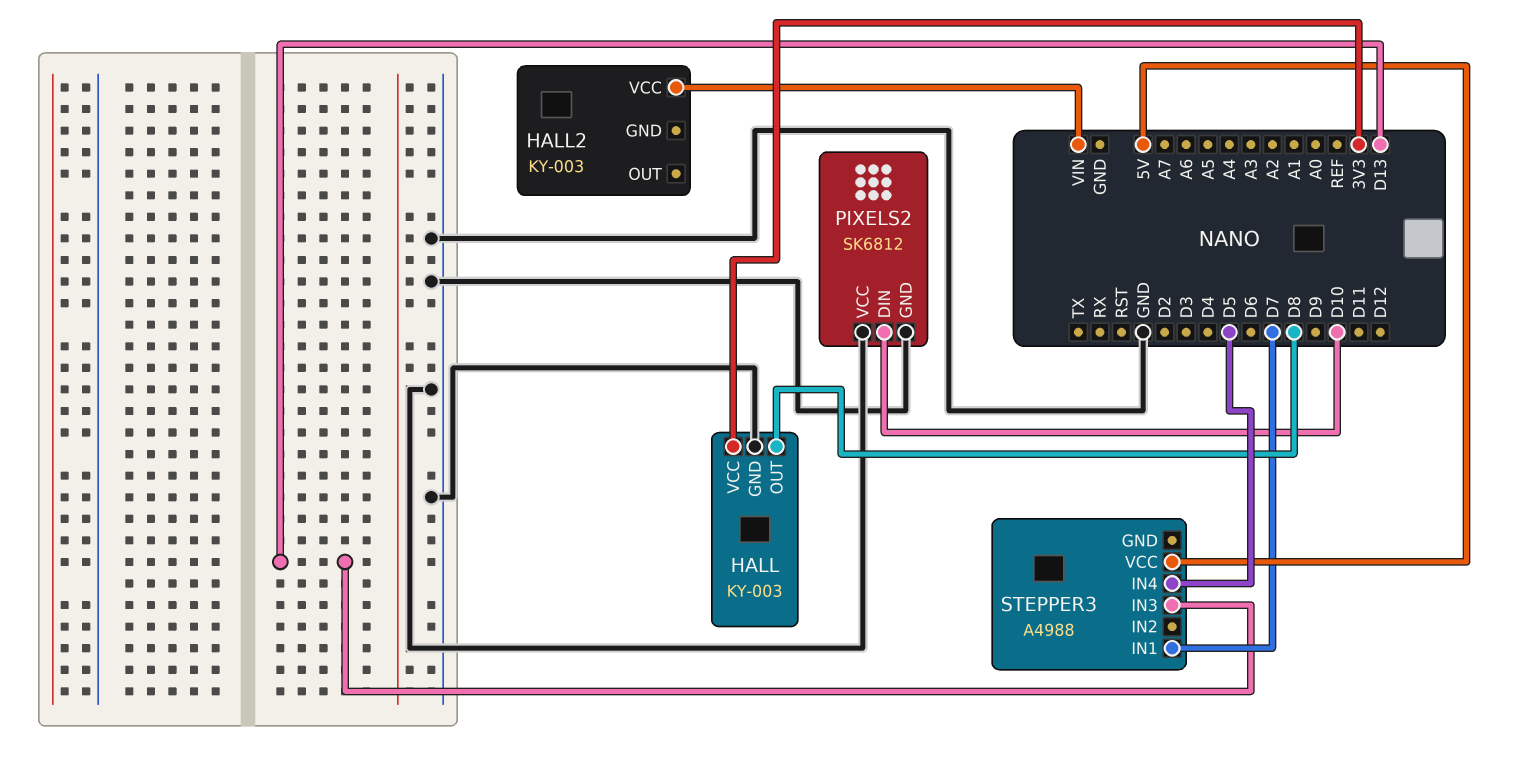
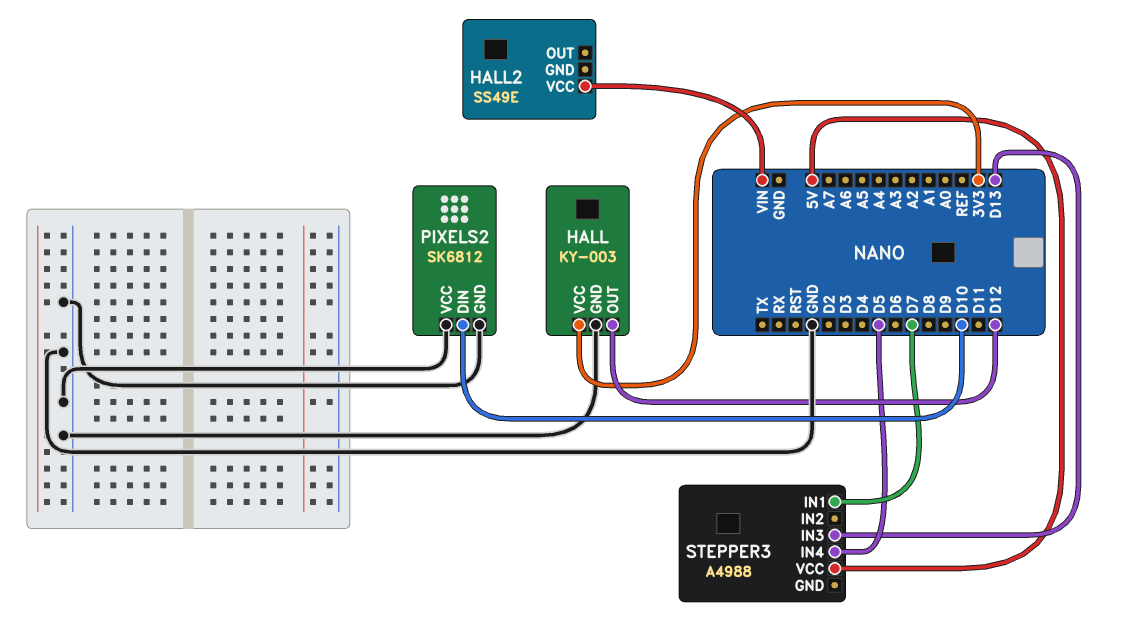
HALL pin OUT: D8 -> D12
HALL2: KY-003 -> SS49E

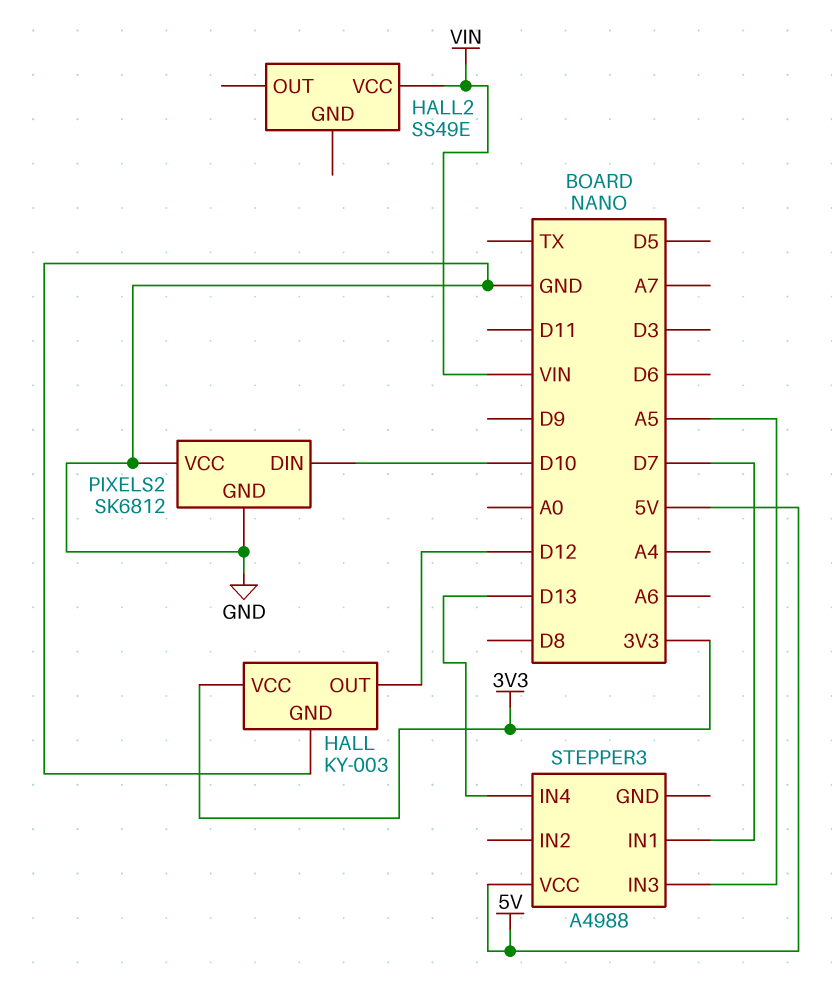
STEPPER3 pin IN3: D13 -> A5
STEPPER3 pin IN4: D5 -> D13

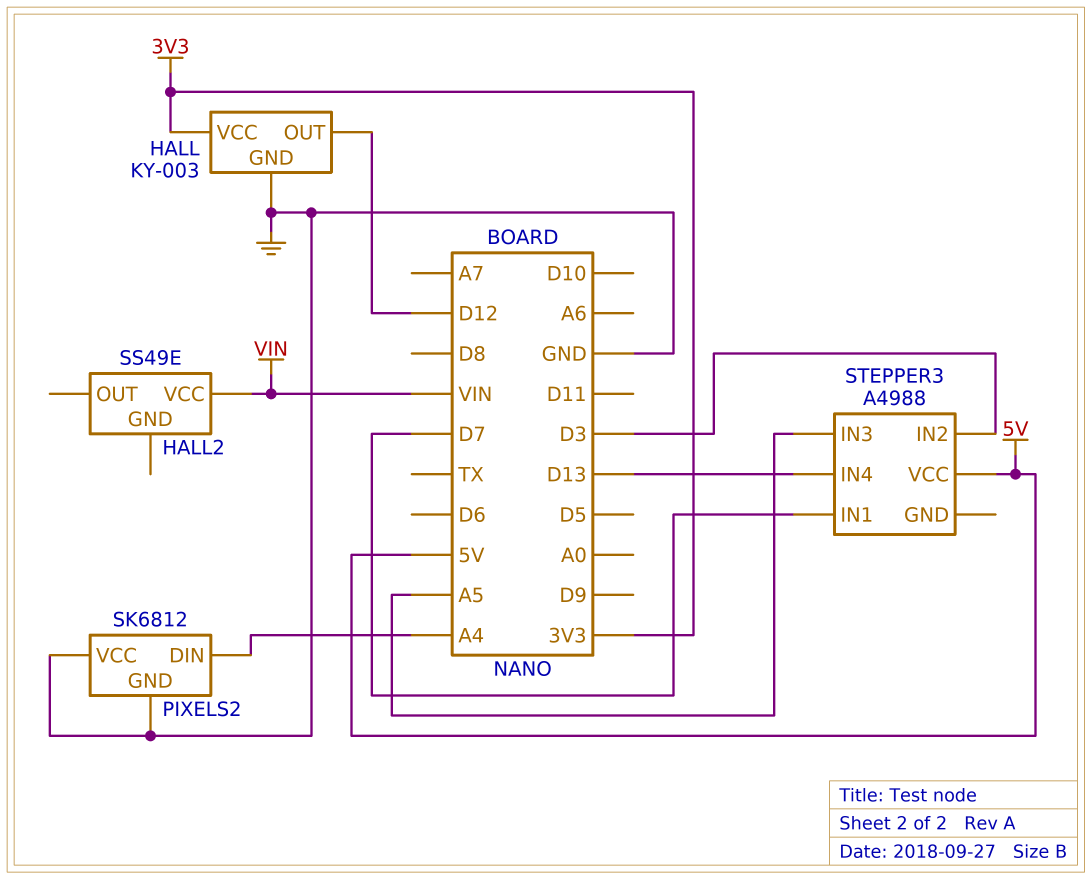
PIXELS2 pin DIN: D10 -> A4
STEPPER3 pin IN2: none -> D3

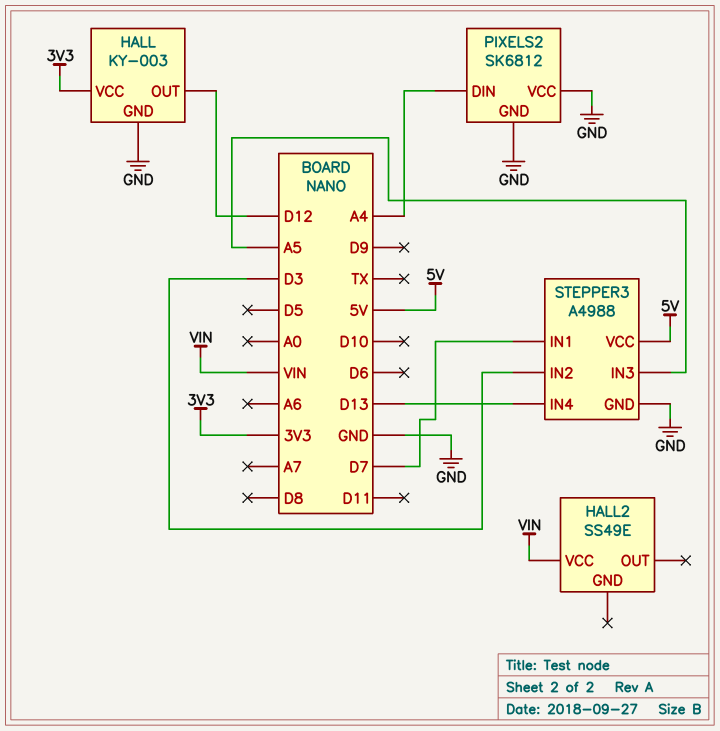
STEPPER3 pin GND: none -> GND

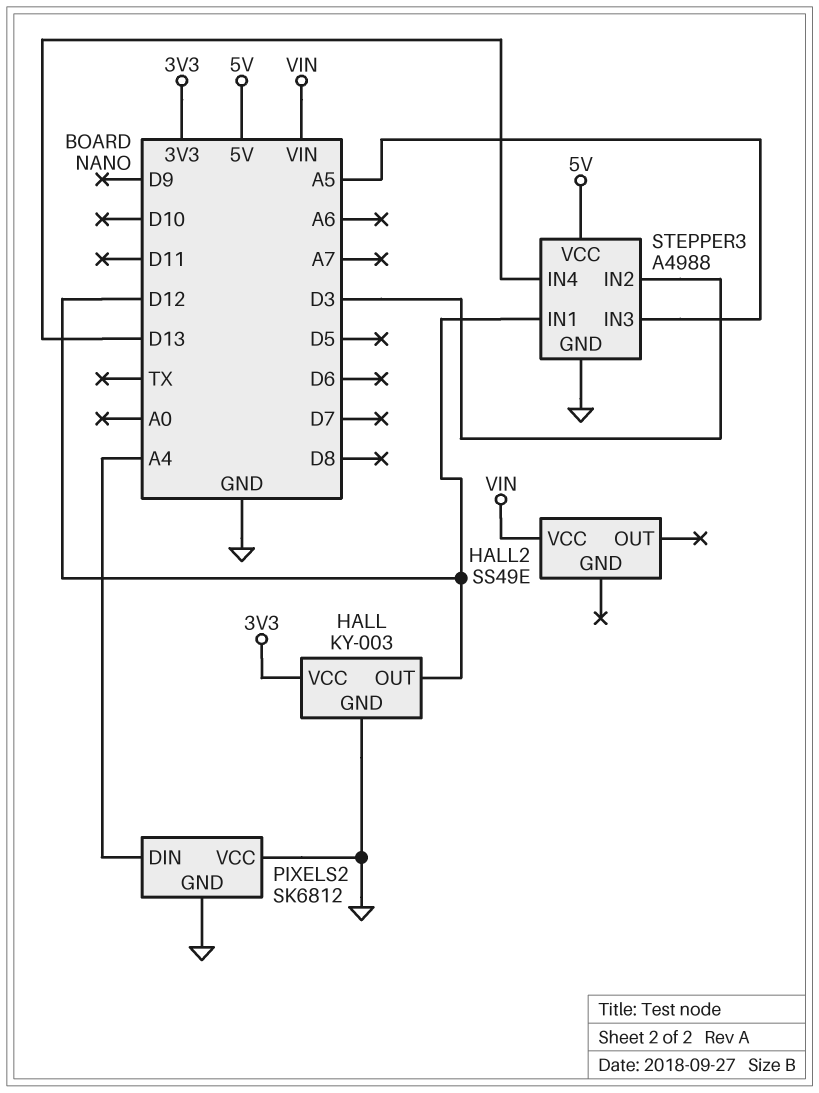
STEPPER3 pin IN1: D7 -> D12

